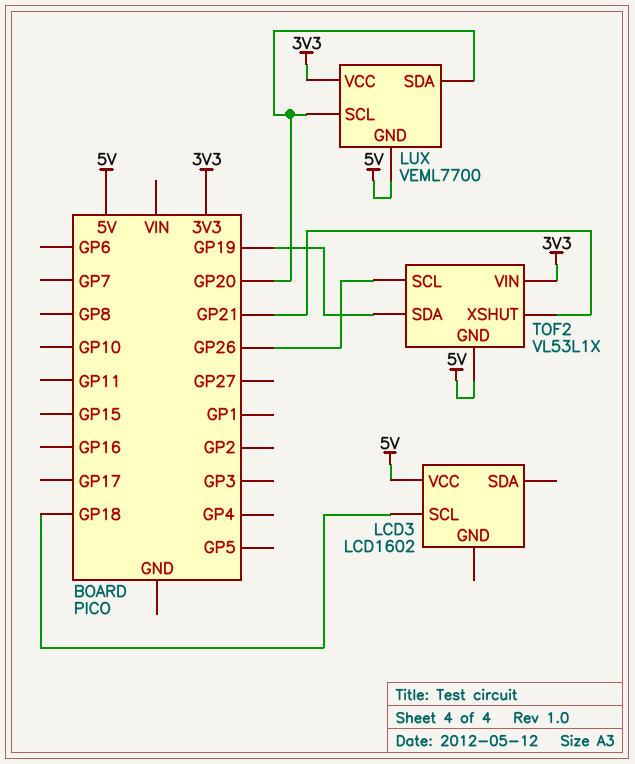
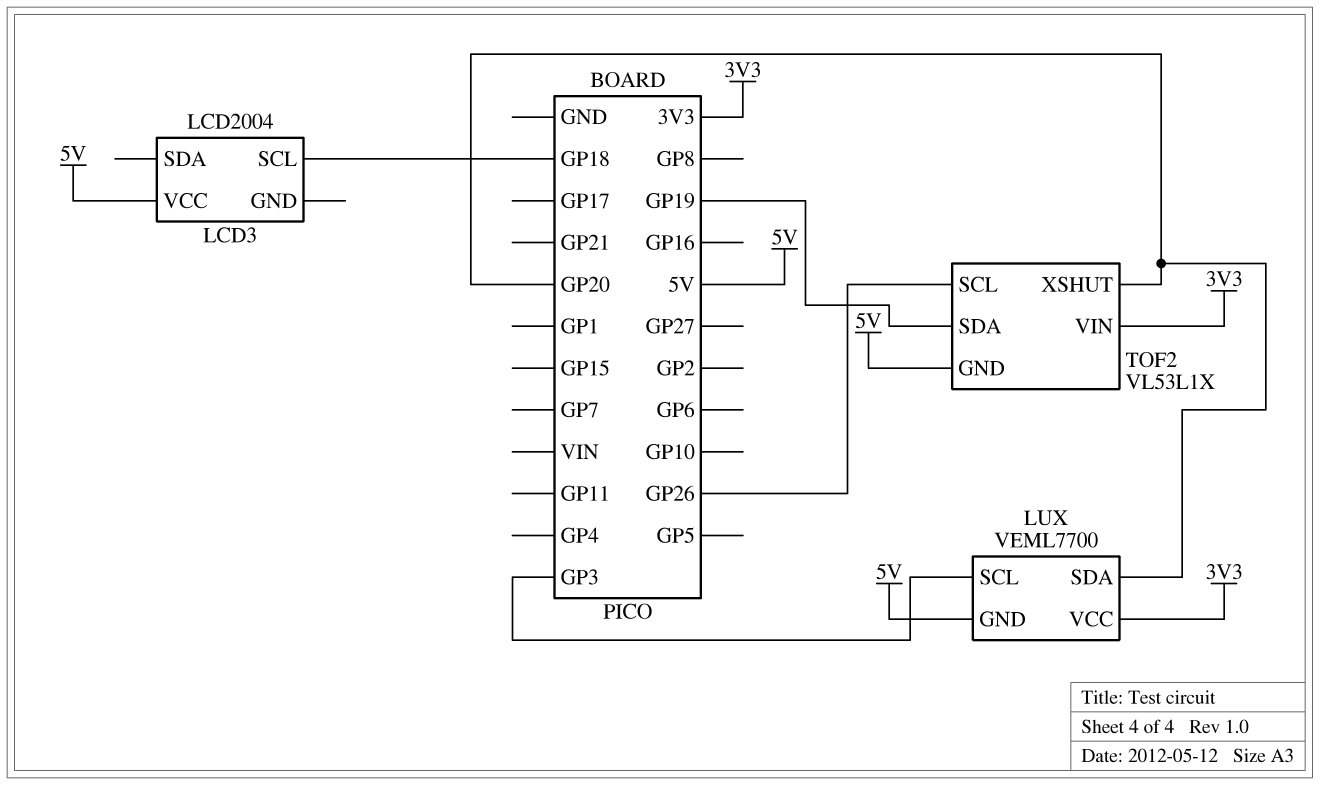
LCD3: LCD1602 -> LCD2004
LUX pin SCL: GP20 -> GP3
TOF2 pin XSHUT: GP21 -> GP20

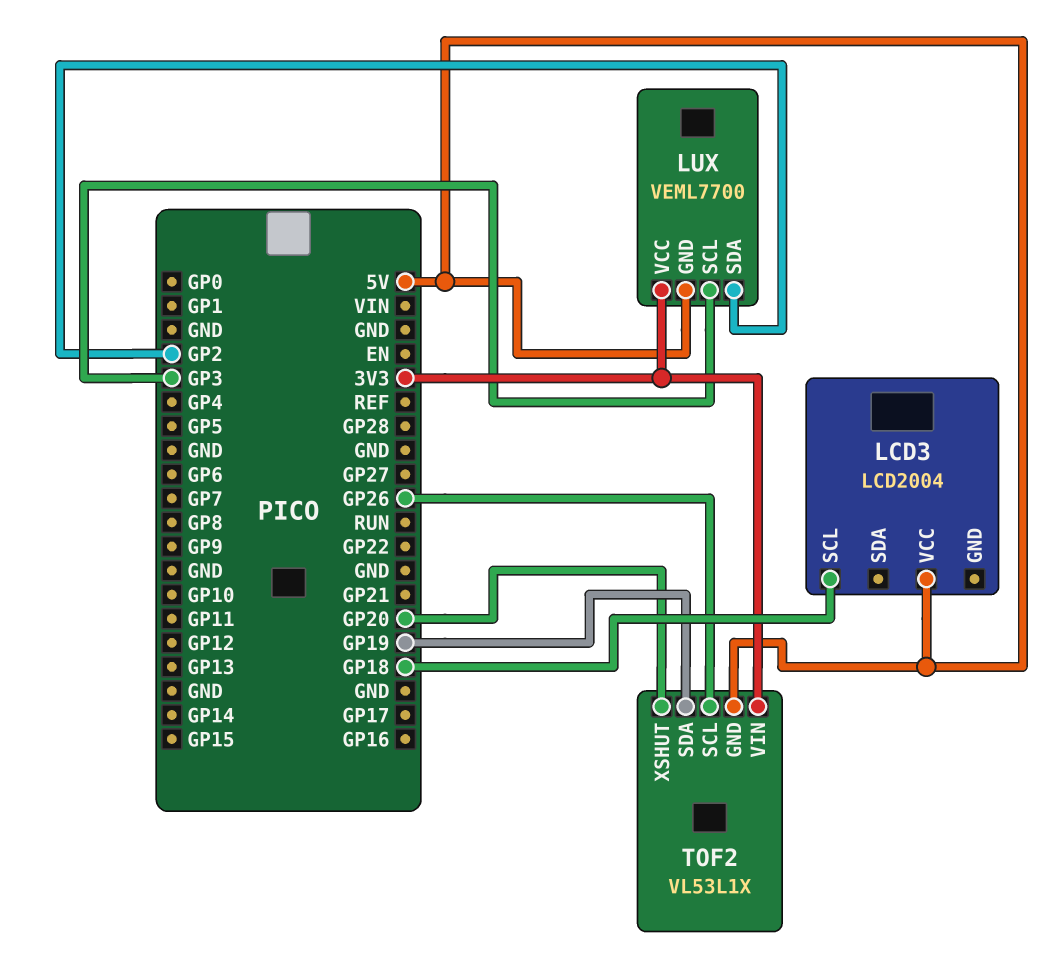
LUX pin SDA: GP20 -> GP2

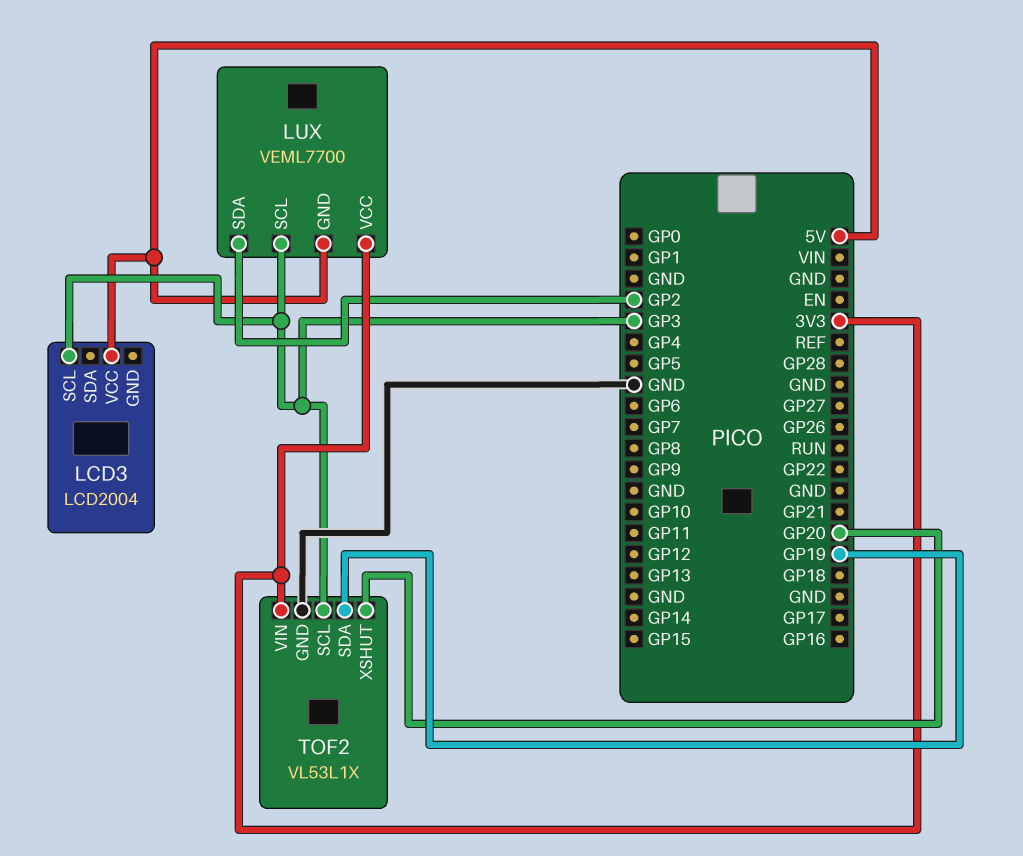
LCD3 pin SCL: GP18 -> GP3
TOF2 pin GND: 5V -> GND
TOF2 pin SCL: GP26 -> GP3

